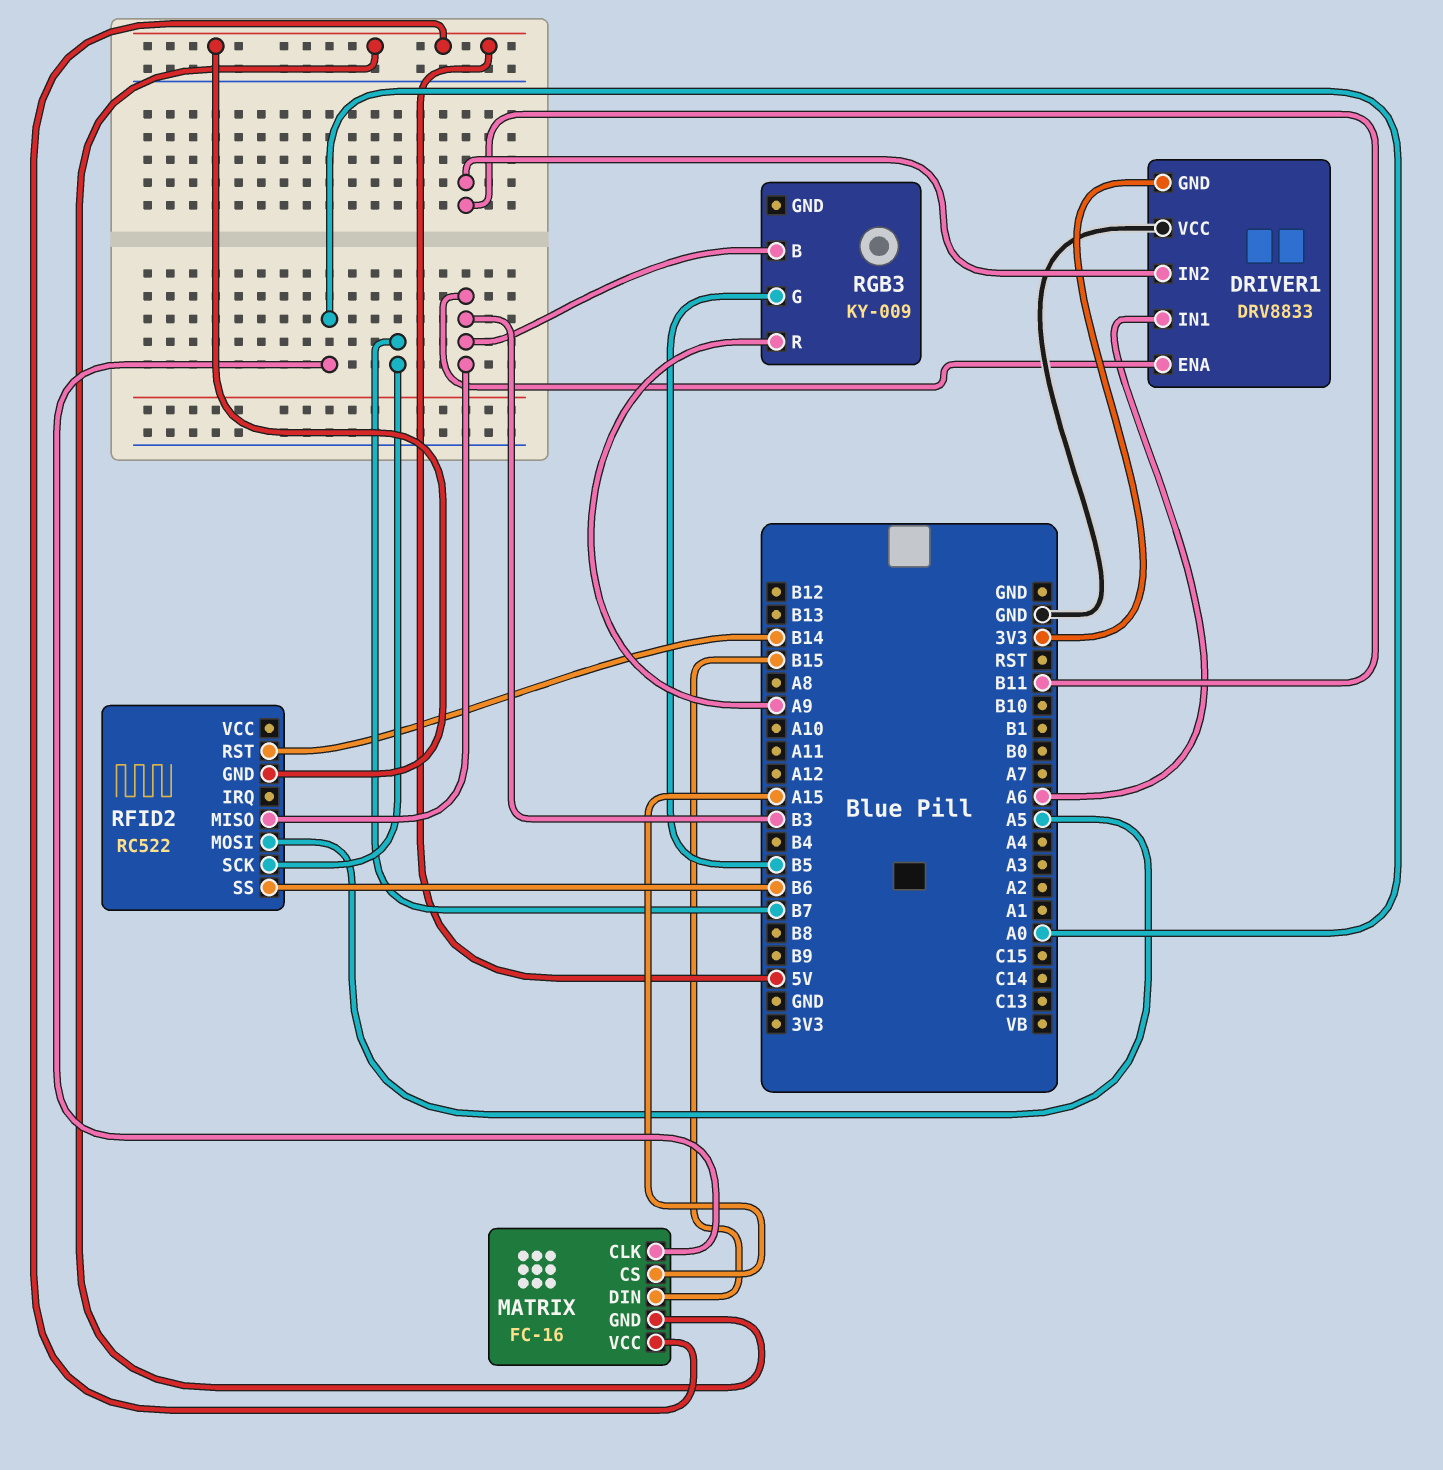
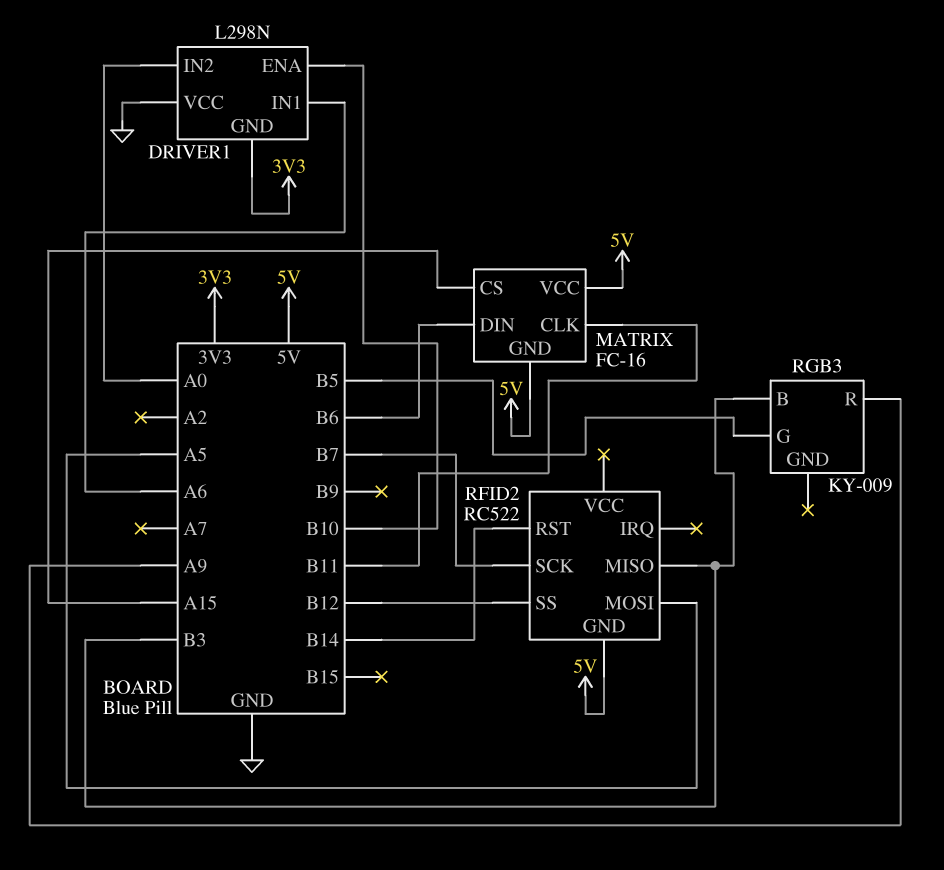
DRIVER1: DRV8833 -> L298N
DRIVER1 pin ENA: B3 -> B10
DRIVER1 pin IN2: B11 -> A0
MATRIX pin CLK: A0 -> B11
MATRIX pin DIN: B15 -> B6
RFID2 pin SS: B6 -> B12

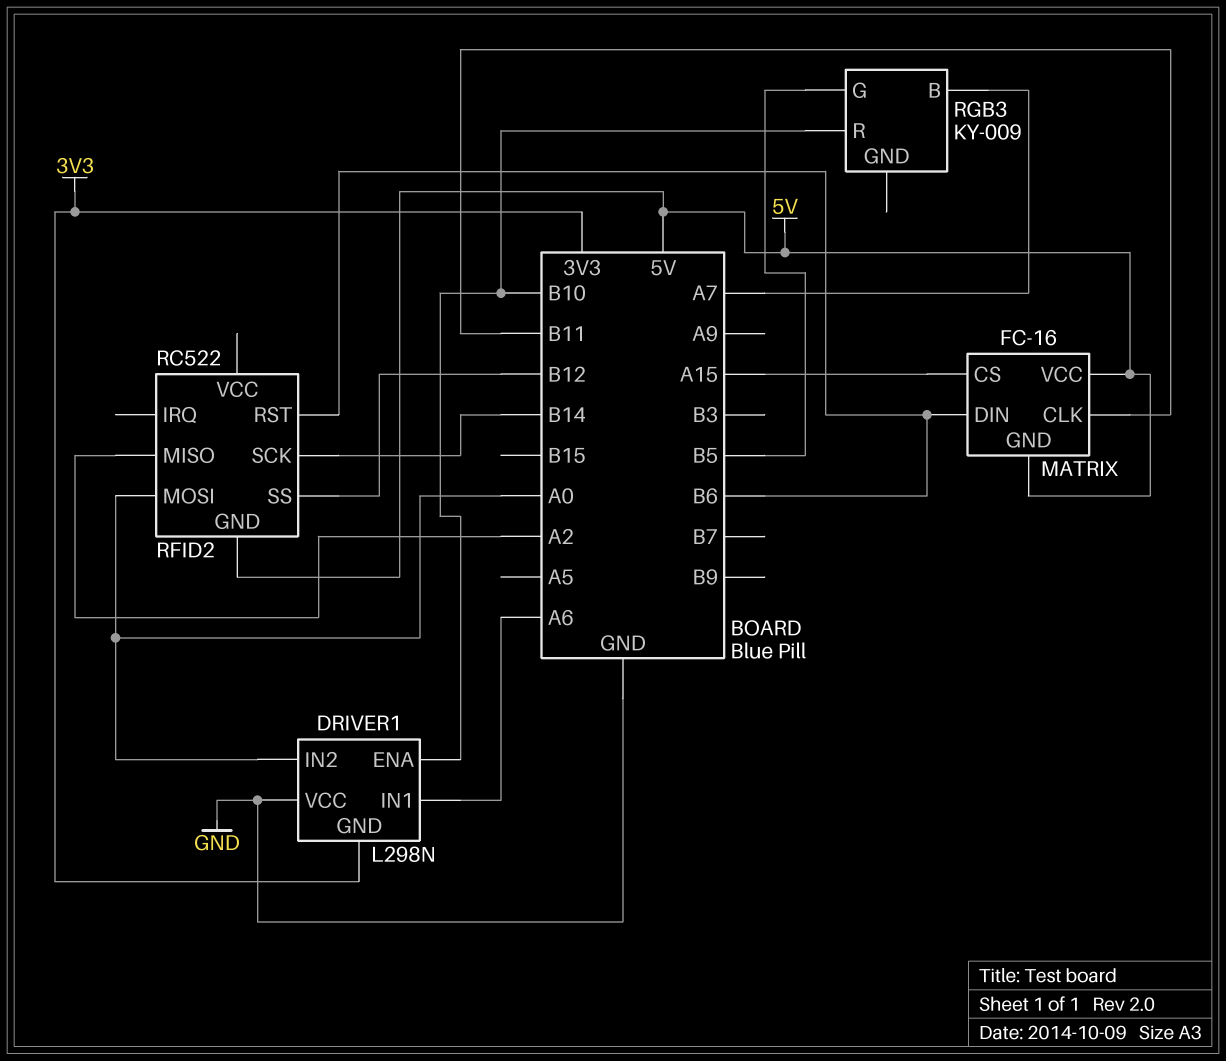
RFID2 pin MISO: B3 -> A2
RFID2 pin MOSI: A5 -> A0
RFID2 pin RST: B14 -> B6
RFID2 pin SCK: B7 -> B14
RGB3 pin B: B3 -> A7
RGB3 pin R: A9 -> B10

